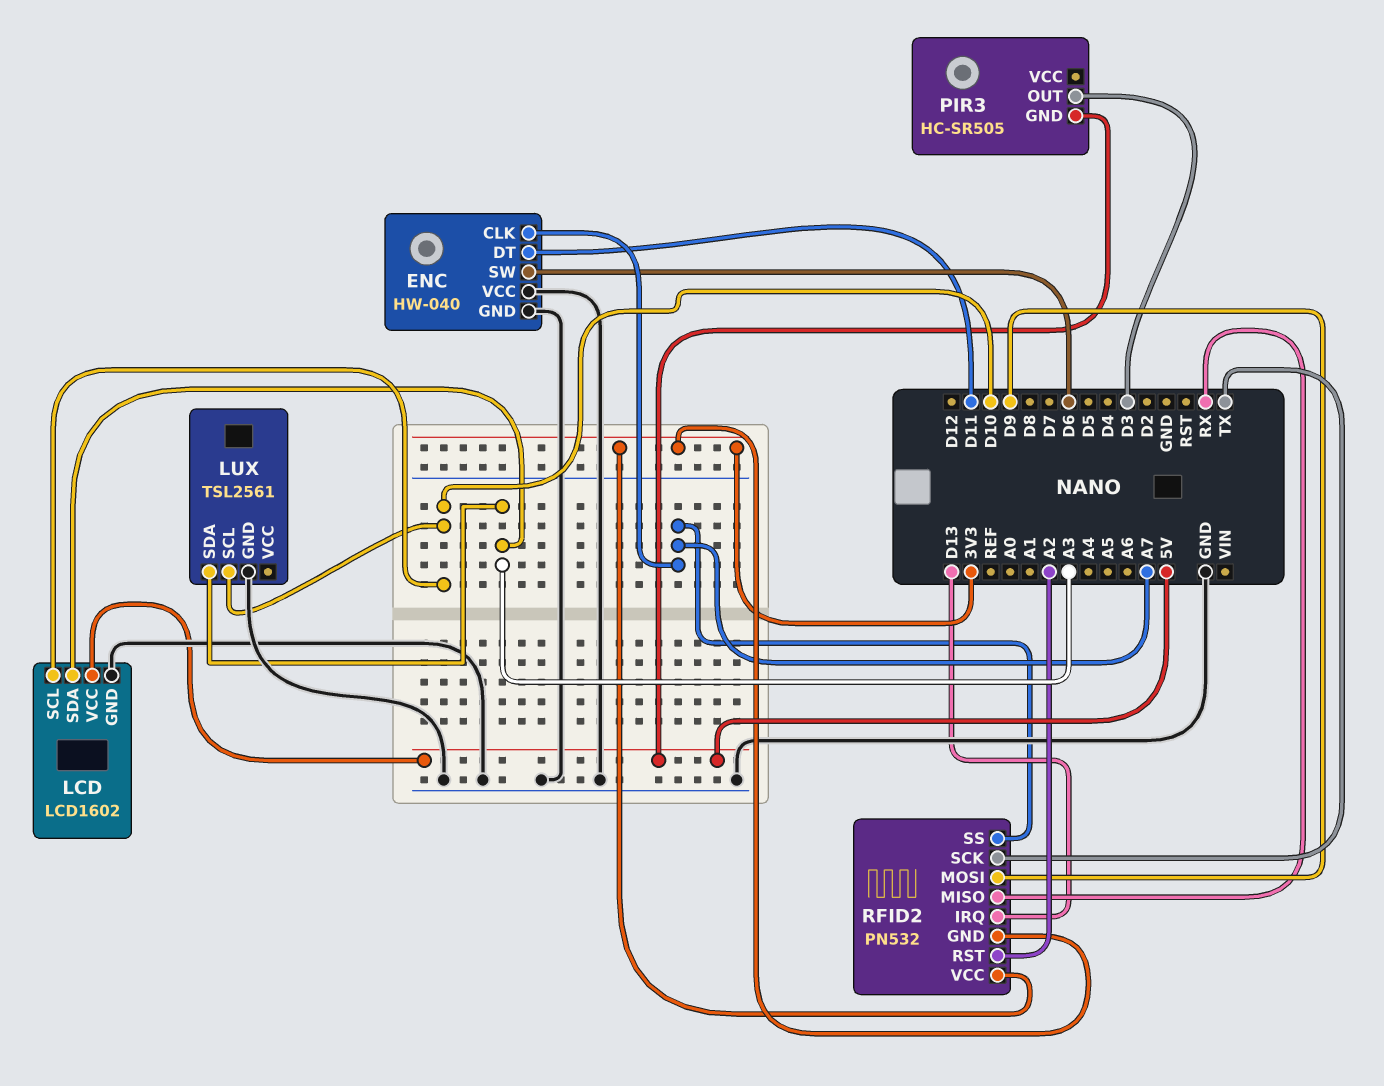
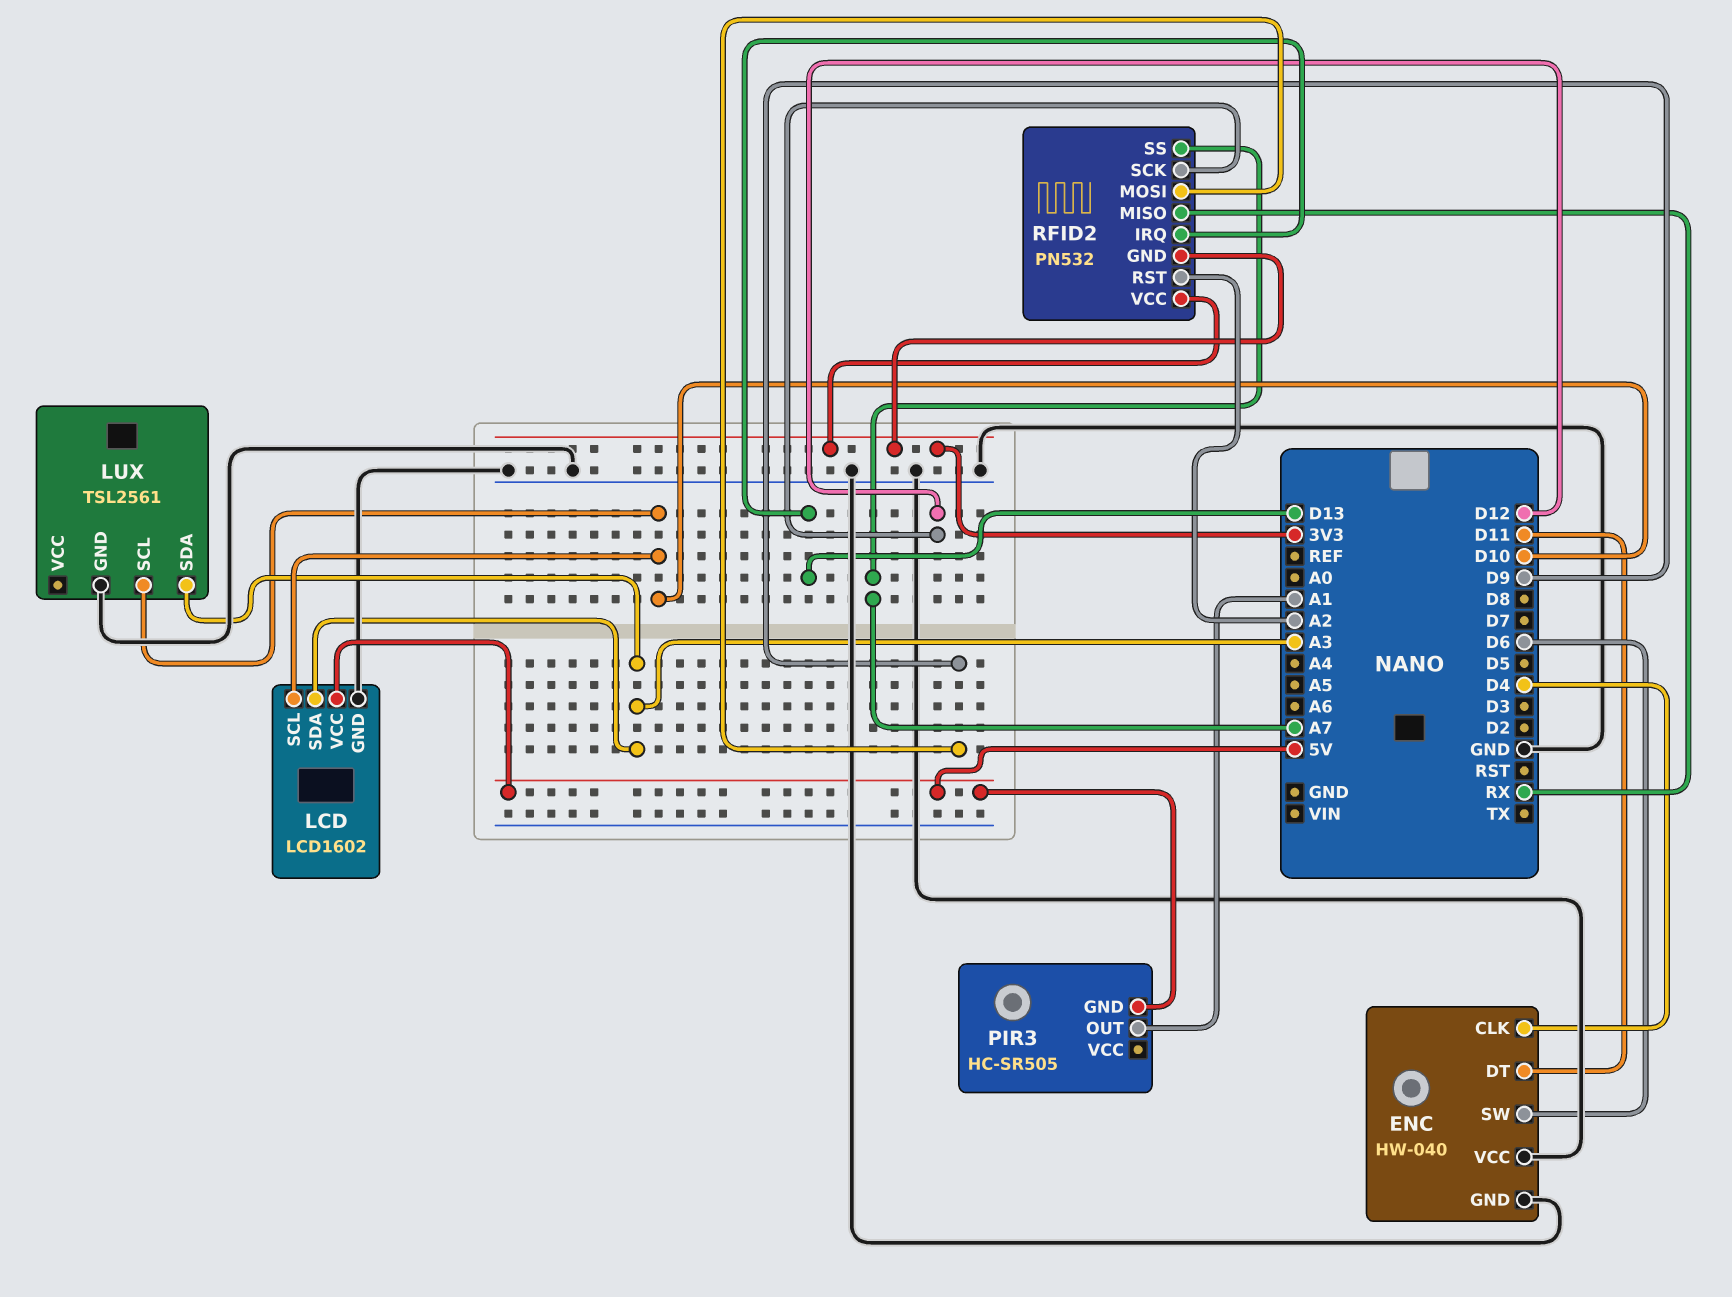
ENC pin CLK: A7 -> D4
PIR3 pin OUT: D3 -> A1
RFID2 pin SCK: TX -> D12

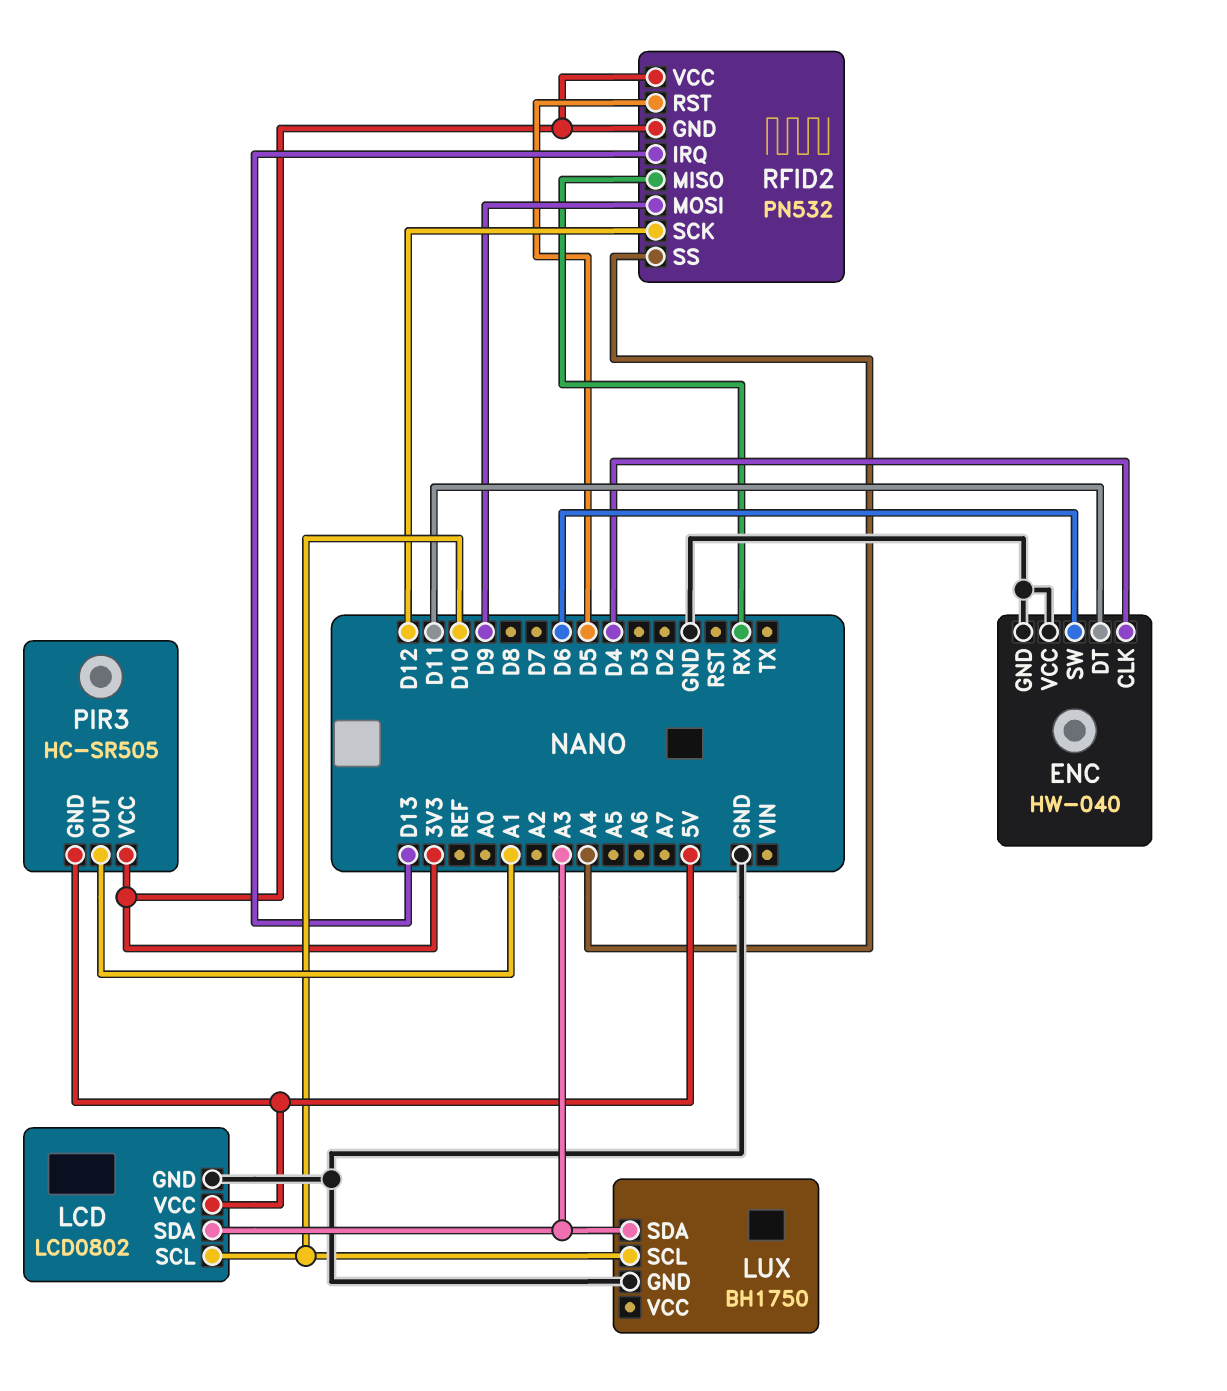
LCD: LCD1602 -> LCD0802
LUX: TSL2561 -> BH1750
PIR3 pin VCC: none -> 3V3
RFID2 pin RST: A2 -> D5
RFID2 pin SS: A7 -> A4

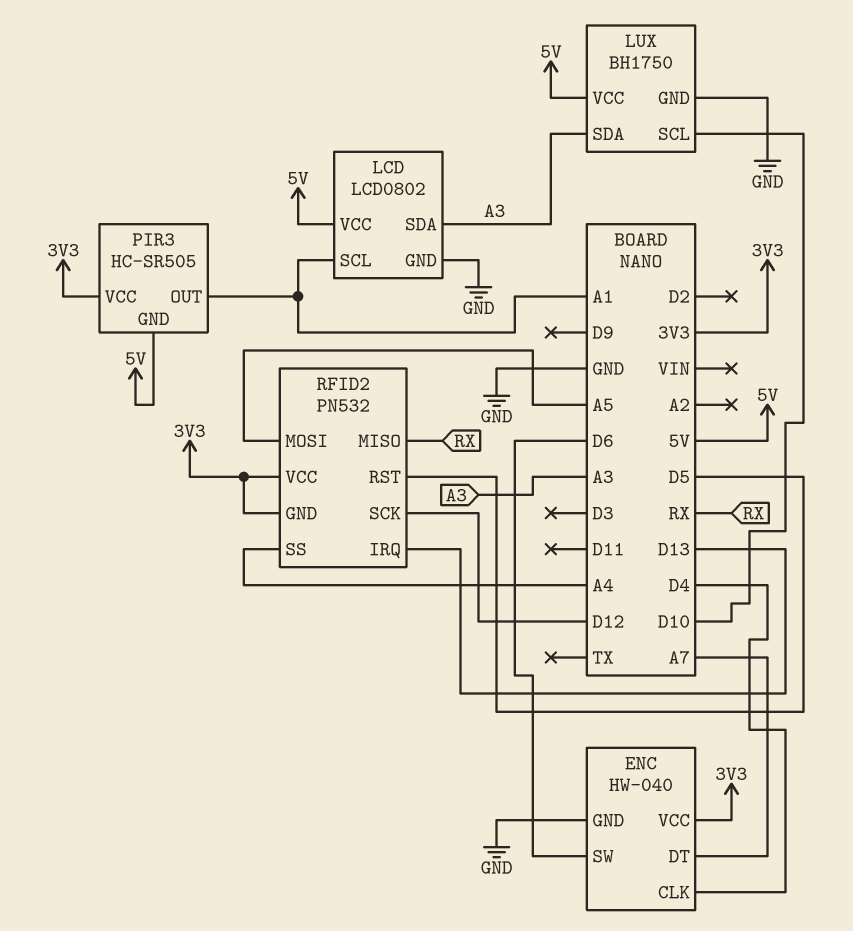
ENC pin DT: D11 -> A7
ENC pin VCC: GND -> 3V3
LCD pin SCL: D10 -> A1
LUX pin VCC: none -> 5V
RFID2 pin MOSI: D9 -> A5

